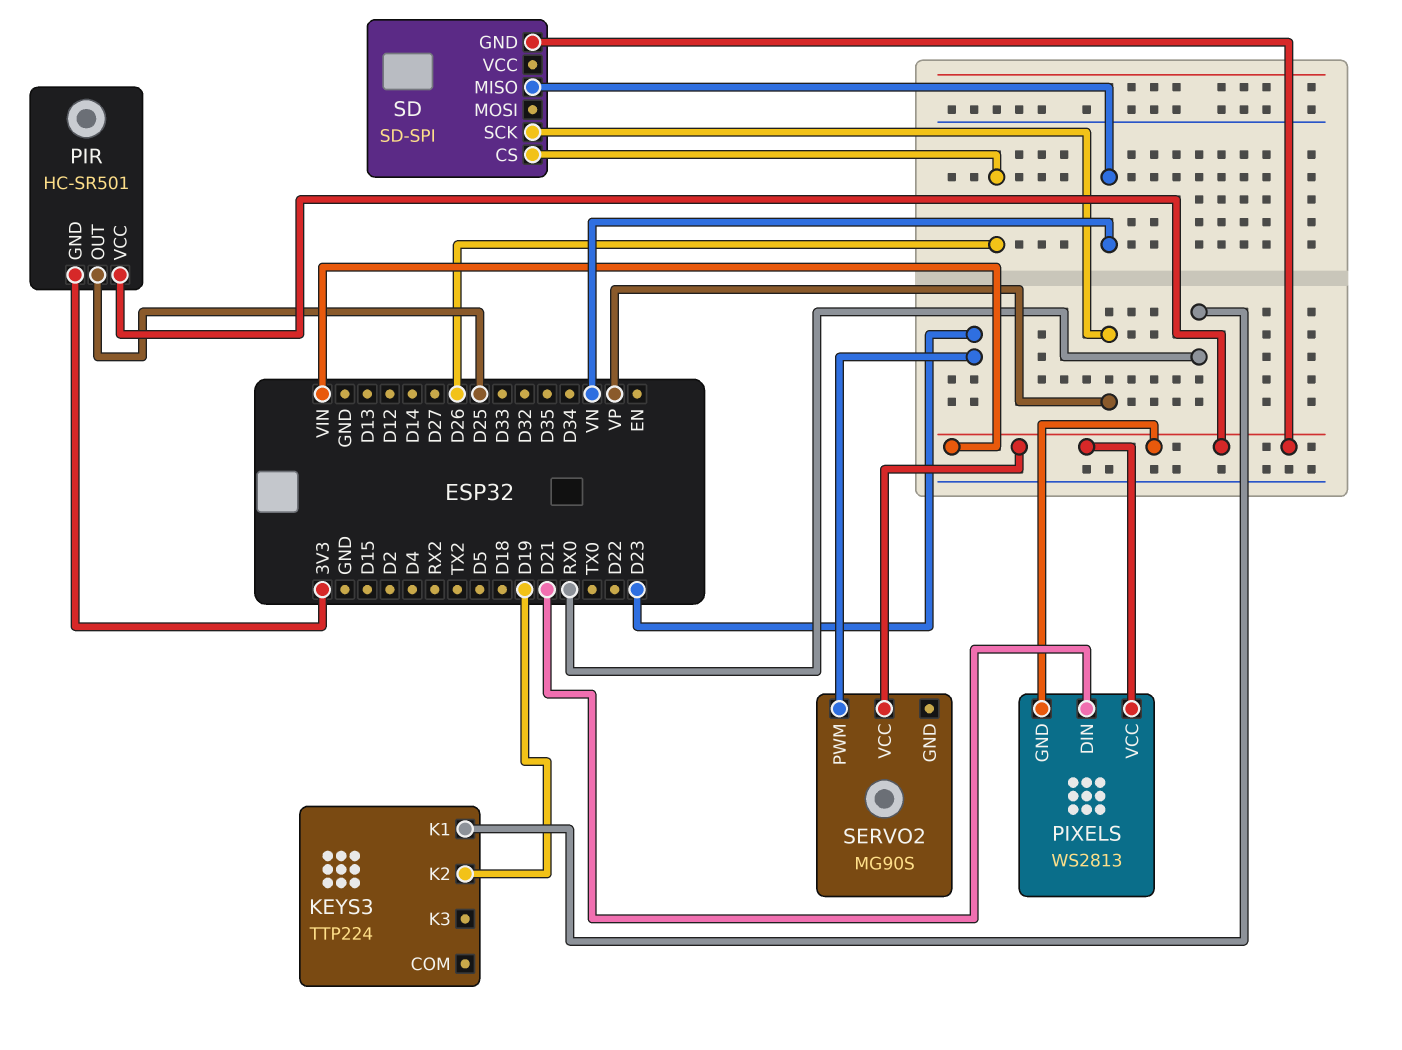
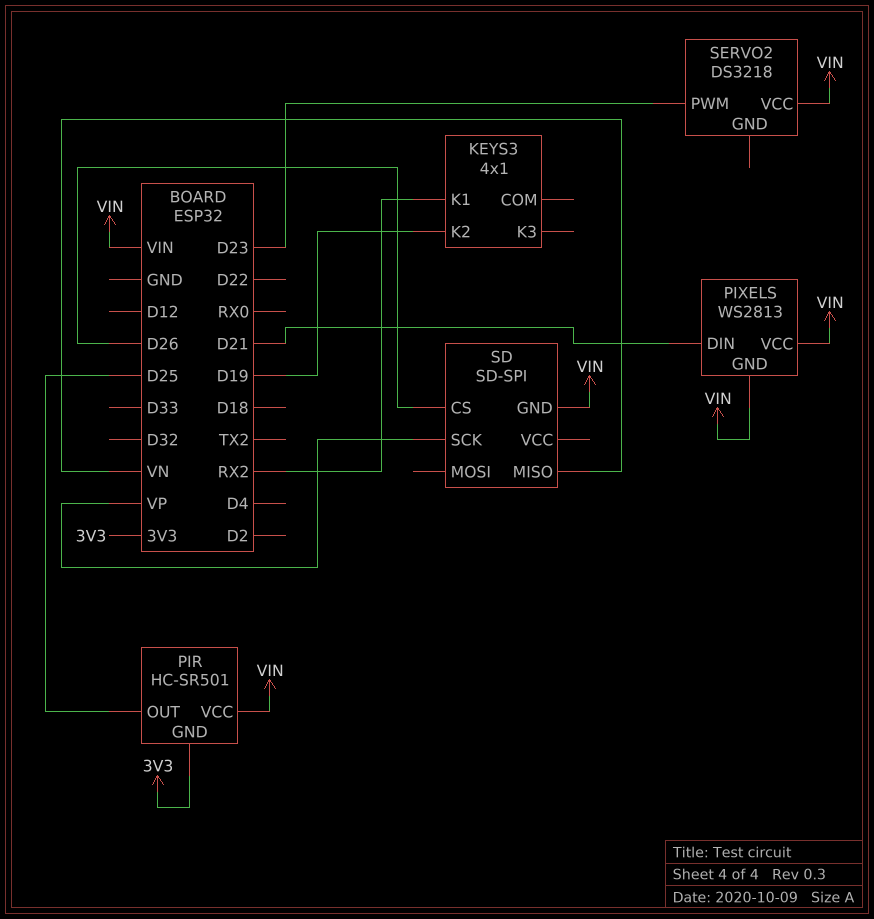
KEYS3: TTP224 -> 4x1
KEYS3 pin K1: RX0 -> RX2
SERVO2: MG90S -> DS3218

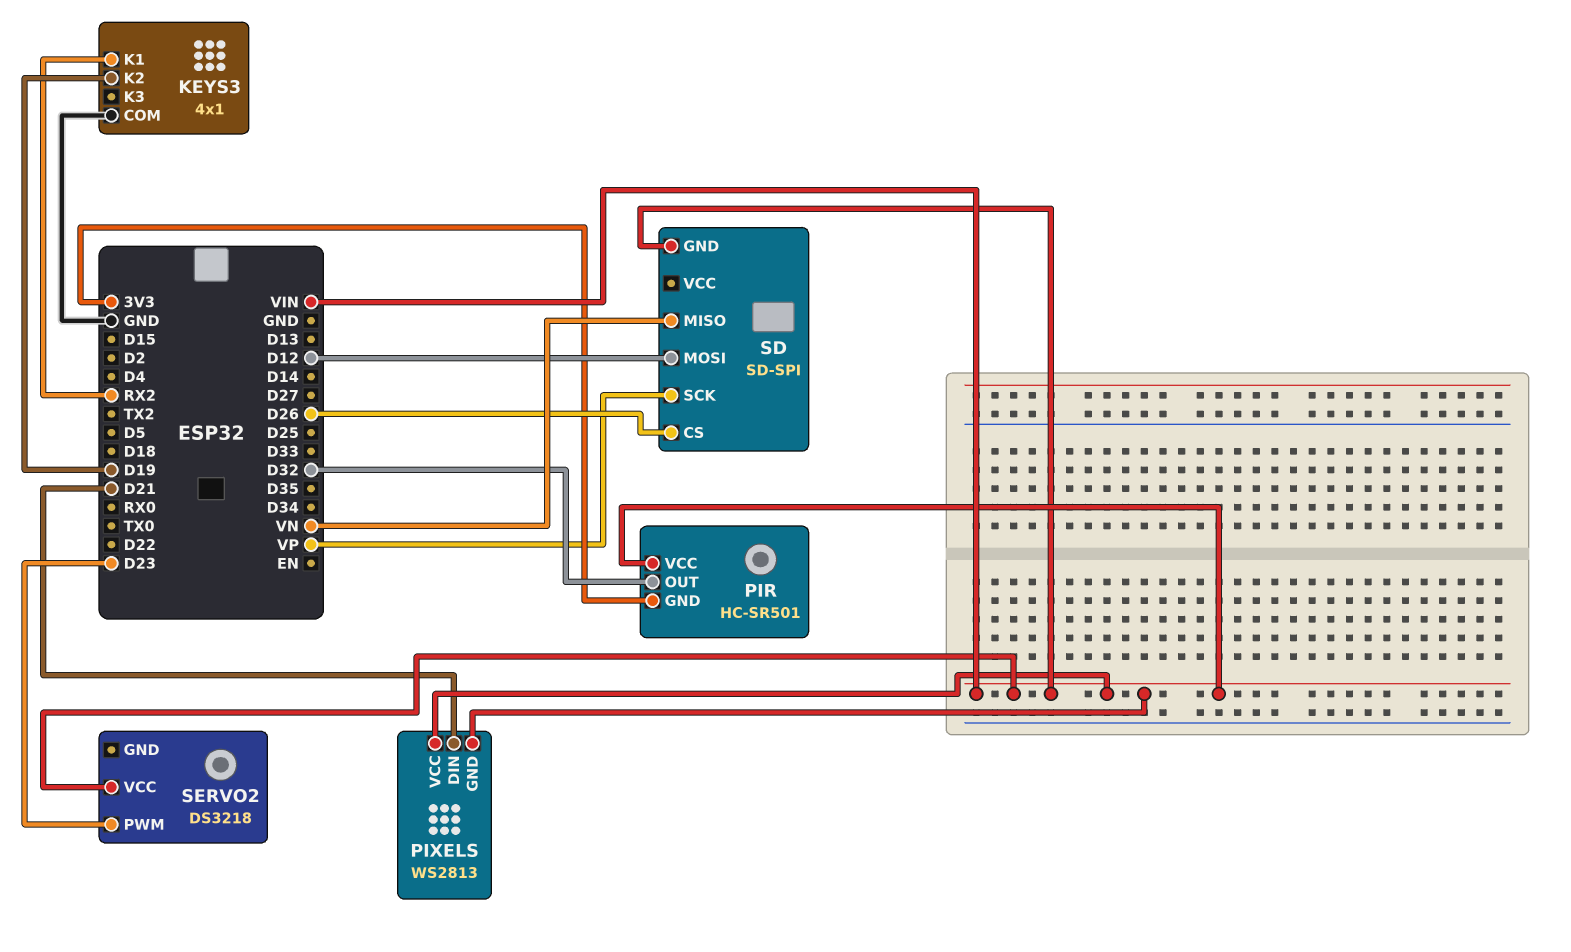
KEYS3 pin COM: none -> GND
PIR pin OUT: D25 -> D32
SD pin MOSI: none -> D12

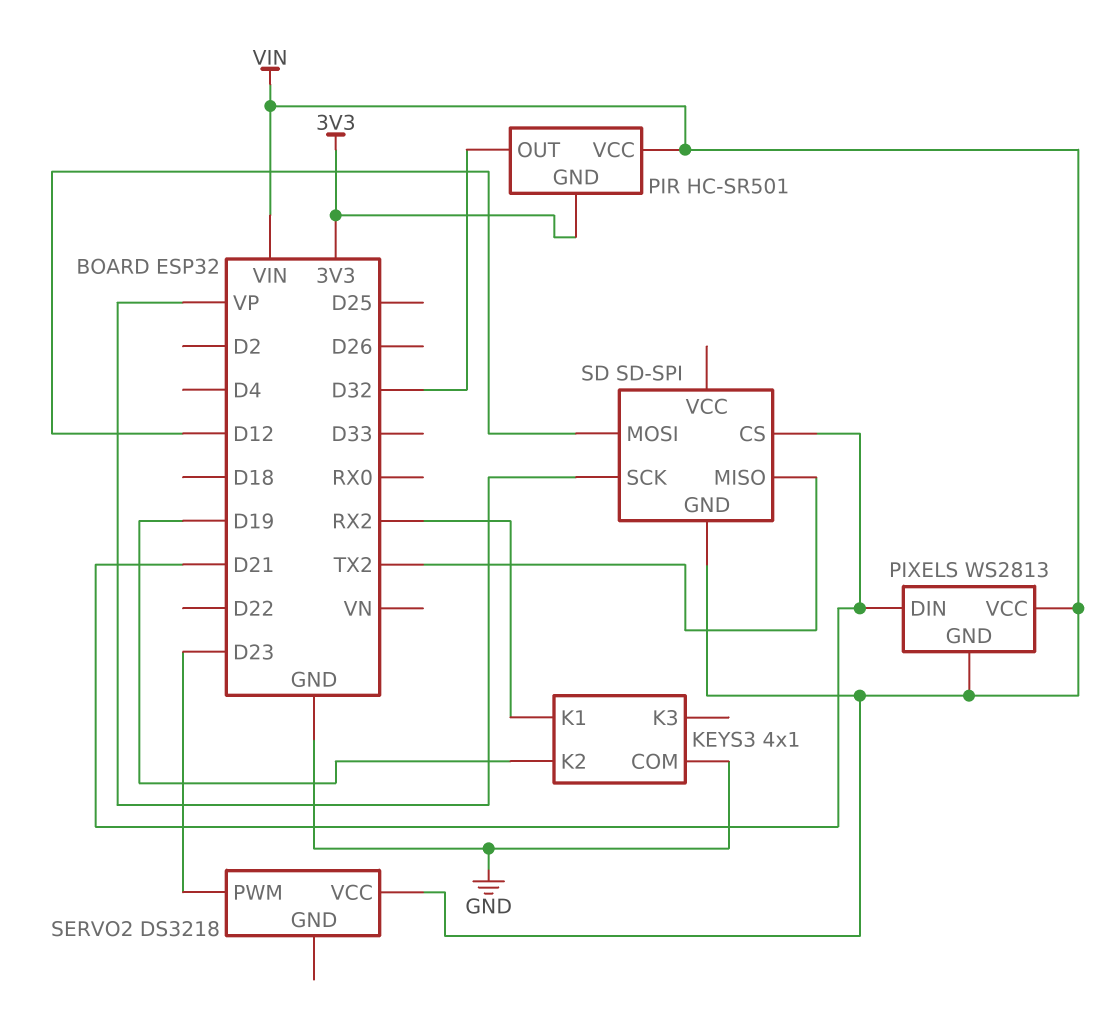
SD pin CS: D26 -> D21
SD pin MISO: VN -> TX2

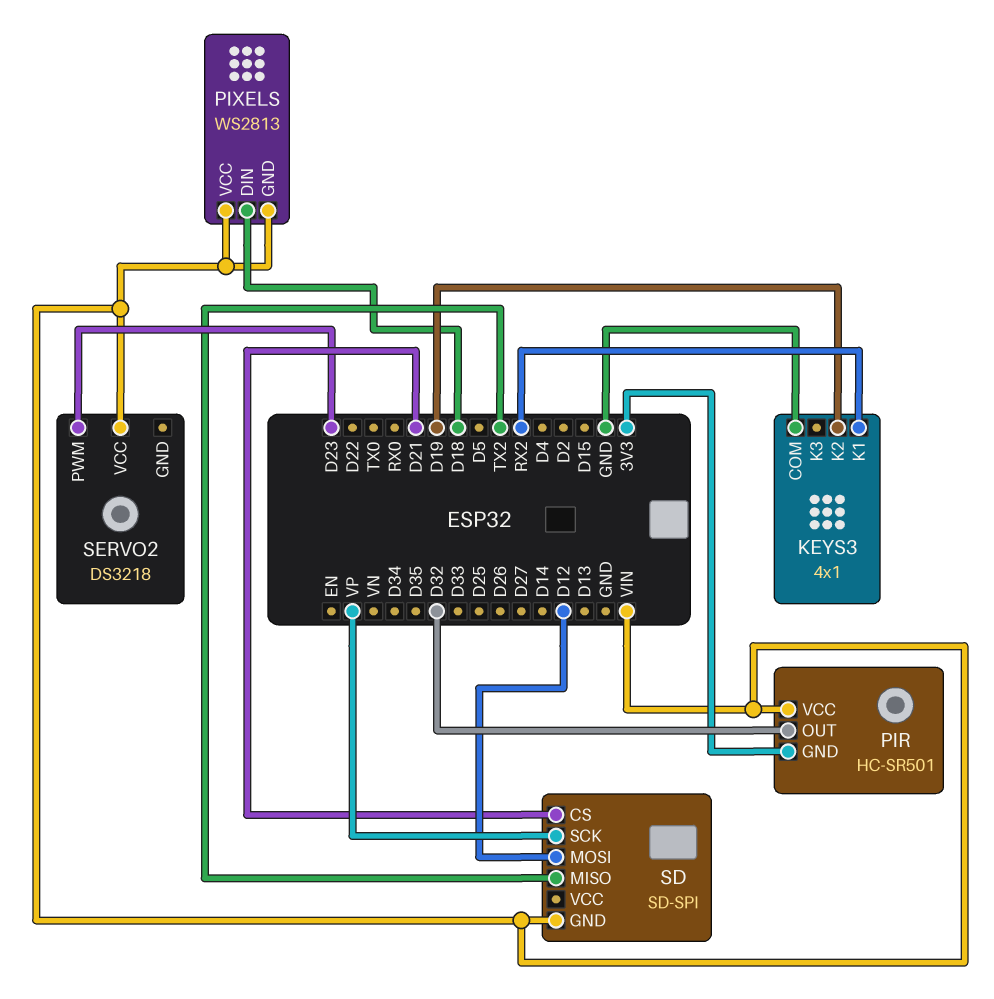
PIXELS pin DIN: D21 -> D18

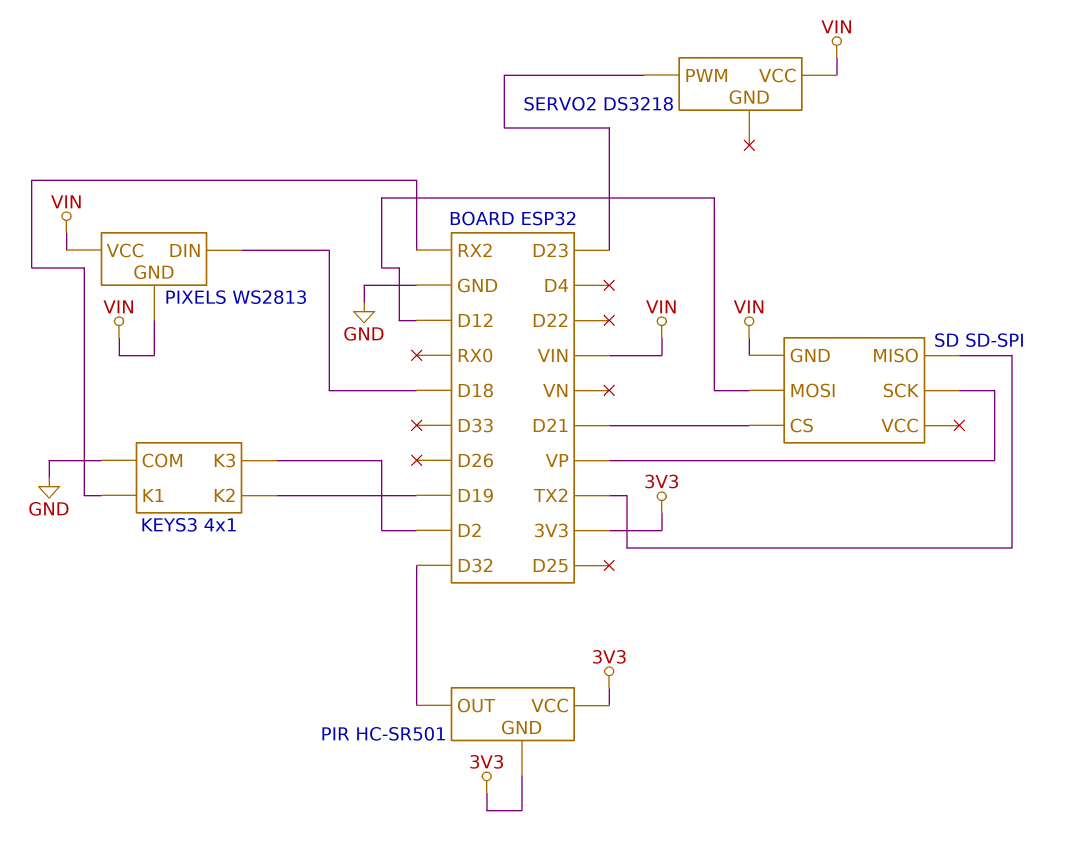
KEYS3 pin K3: none -> D2
PIR pin VCC: VIN -> 3V3

